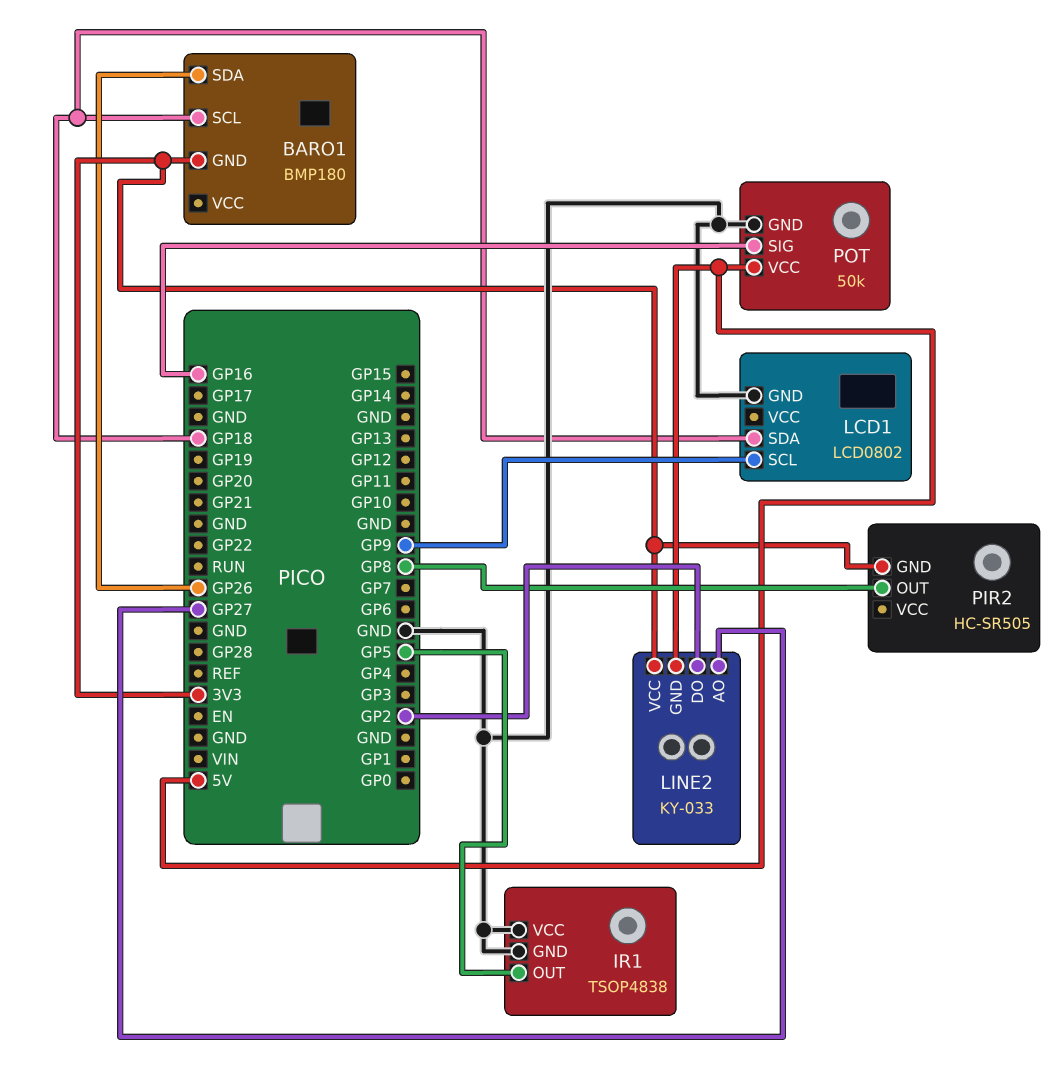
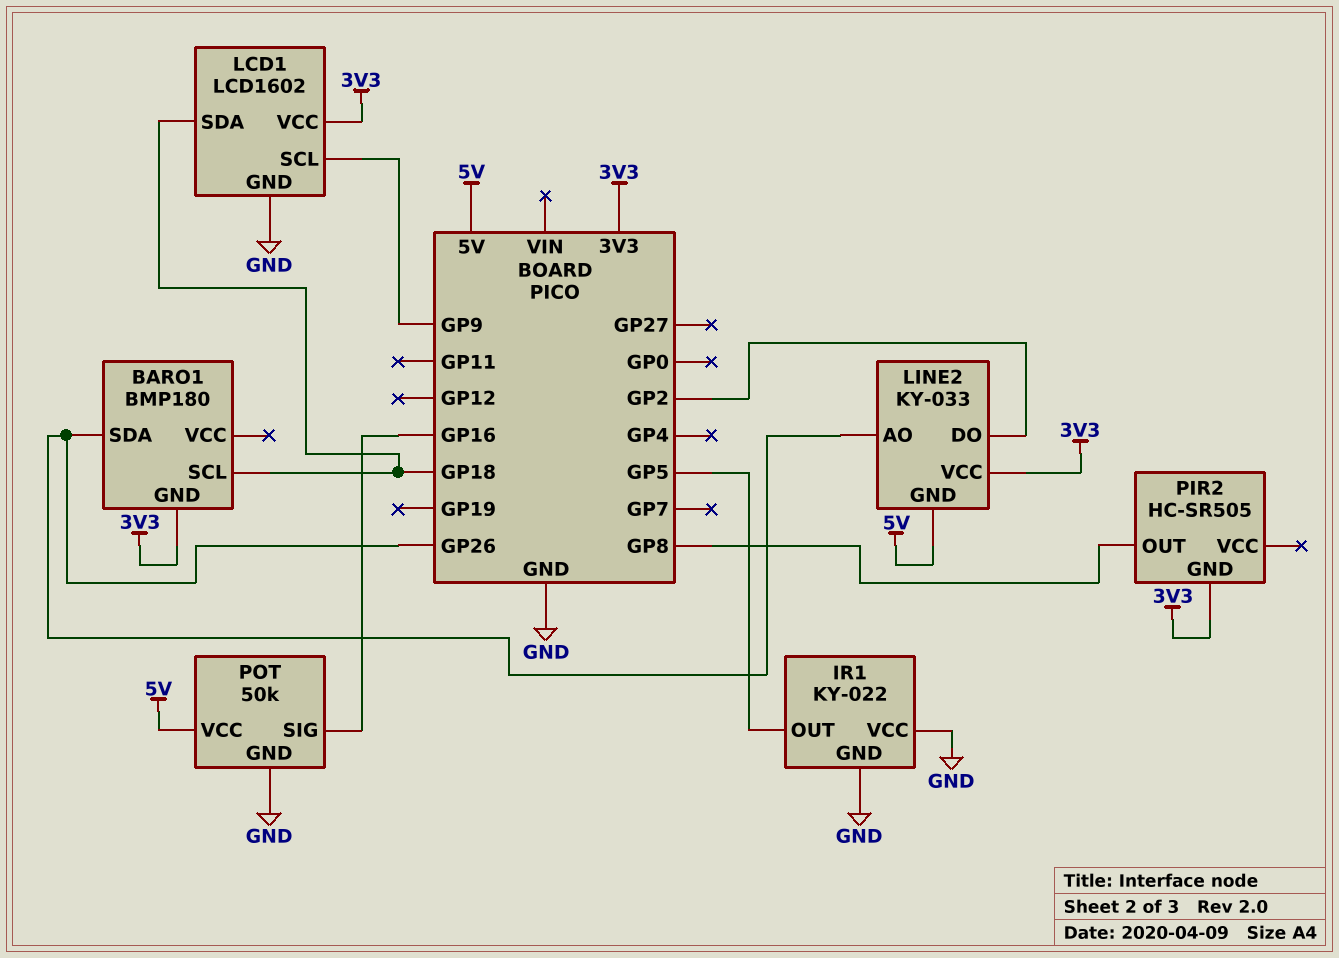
IR1: TSOP4838 -> KY-022
LCD1: LCD0802 -> LCD1602
LCD1 pin VCC: none -> 3V3
LINE2 pin AO: GP27 -> GP26

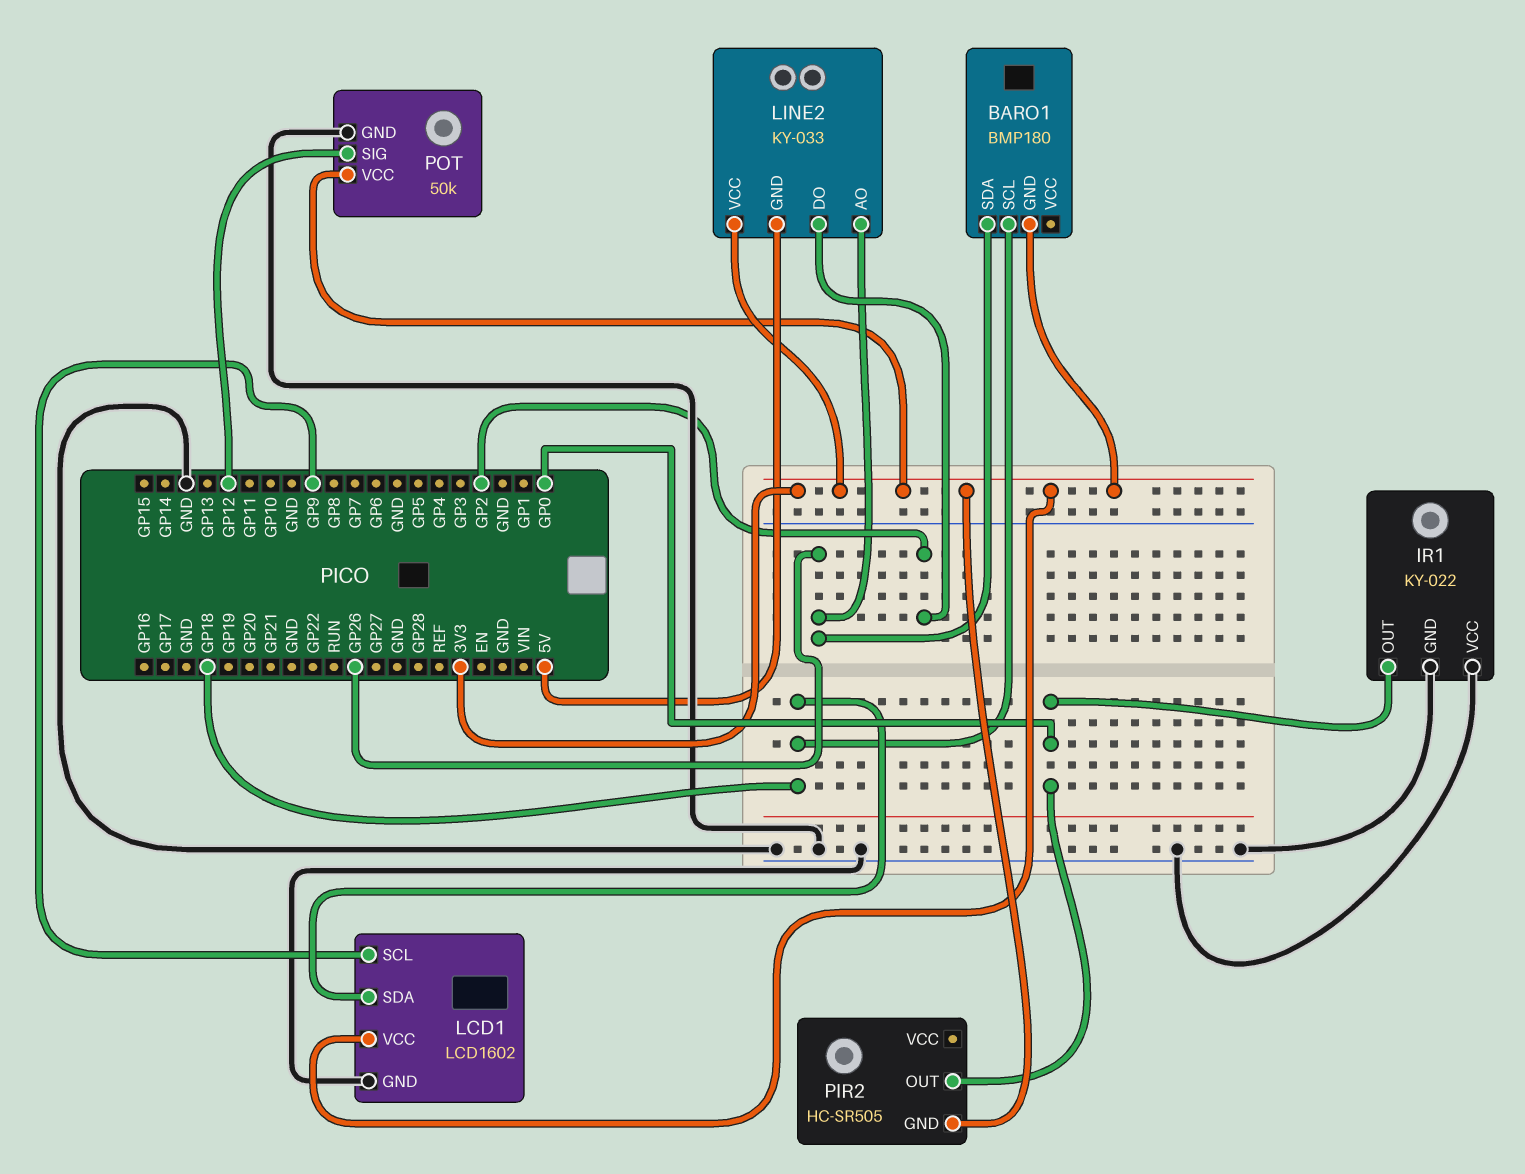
IR1 pin OUT: GP5 -> GP0
PIR2 pin OUT: GP8 -> GP0
POT pin SIG: GP16 -> GP12
POT pin VCC: 5V -> 3V3

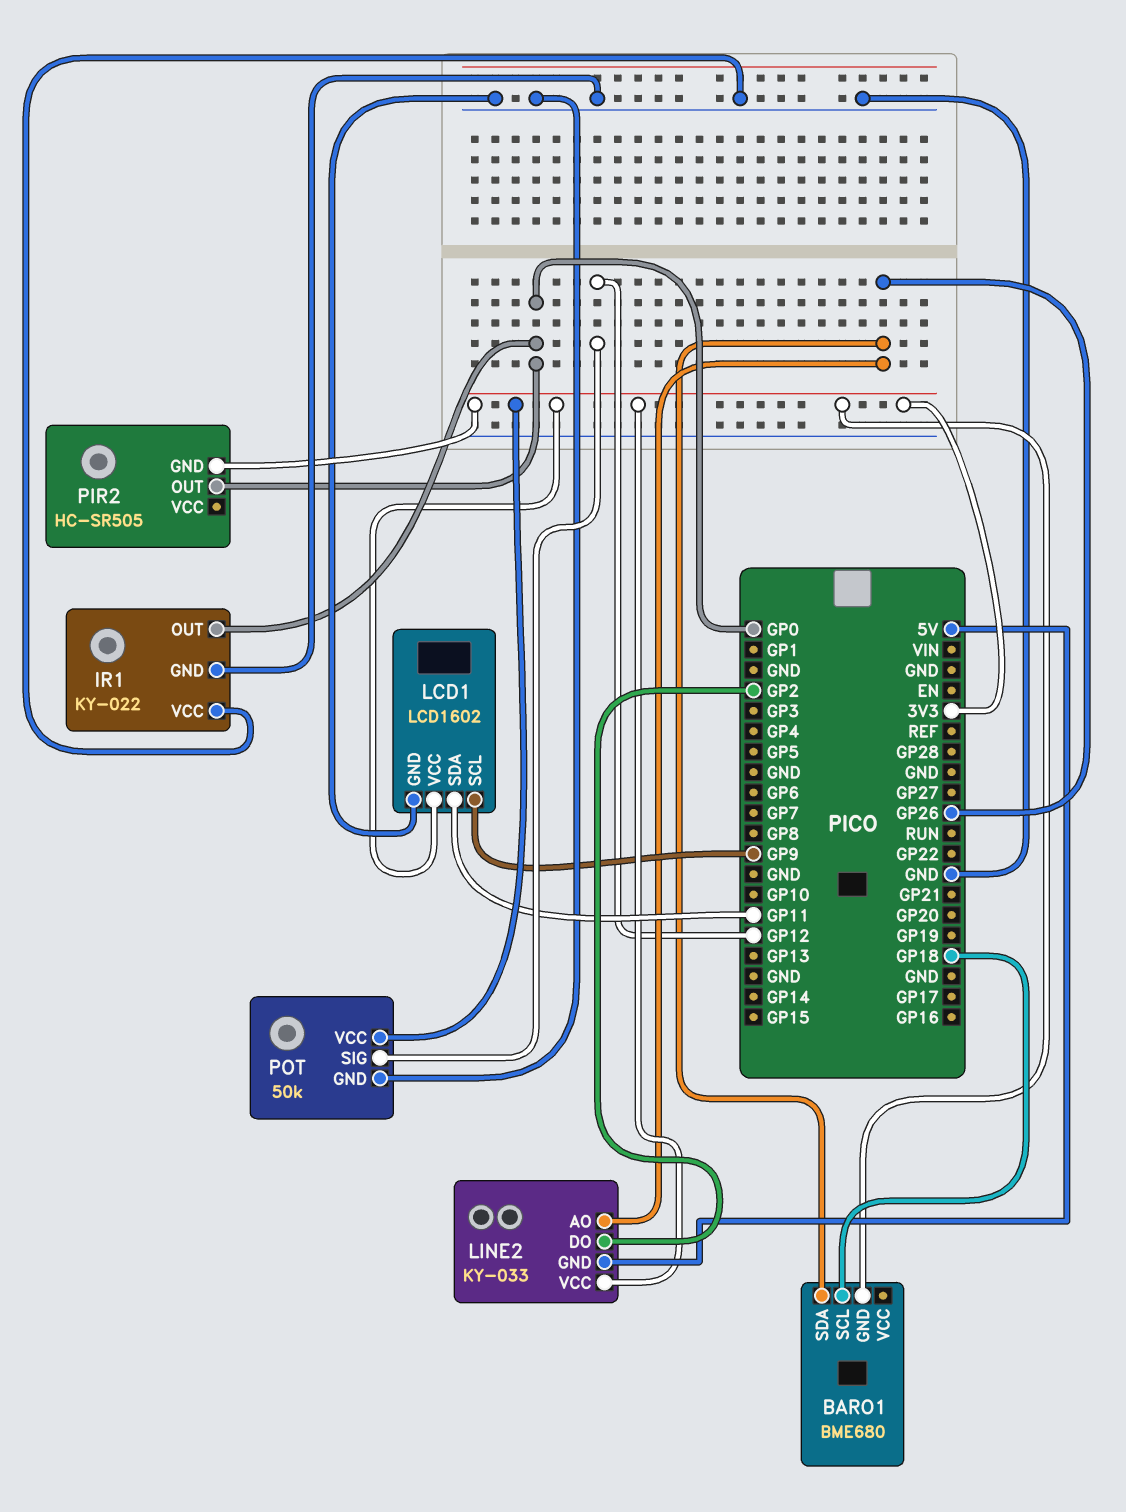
BARO1: BMP180 -> BME680
LCD1 pin SDA: GP18 -> GP11

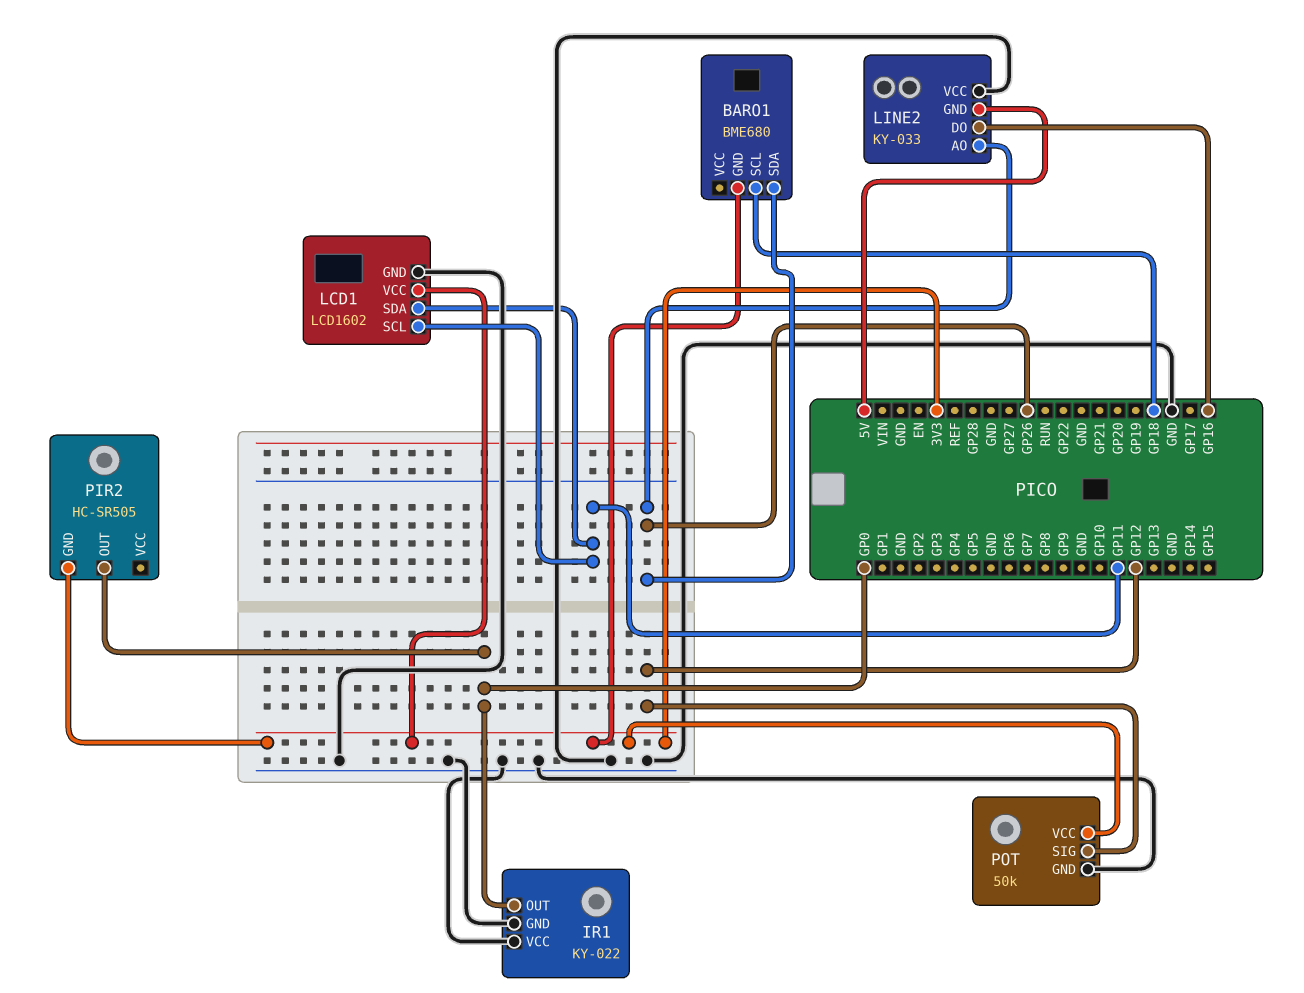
LCD1 pin SCL: GP9 -> GP11
LINE2 pin DO: GP2 -> GP16
LINE2 pin VCC: 3V3 -> GND

